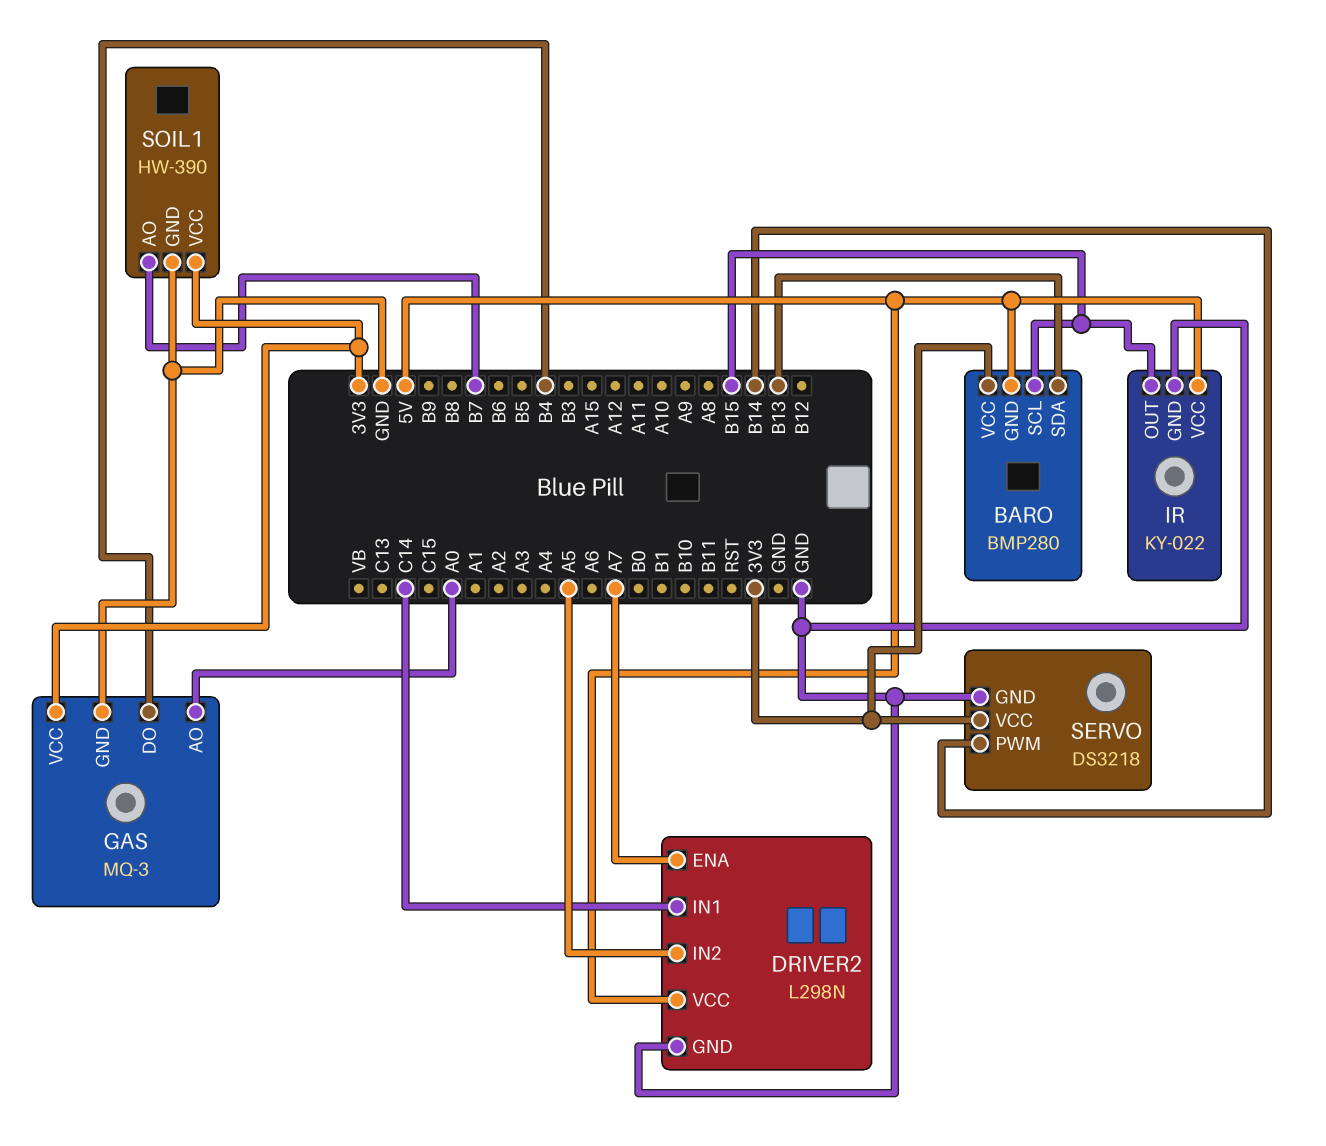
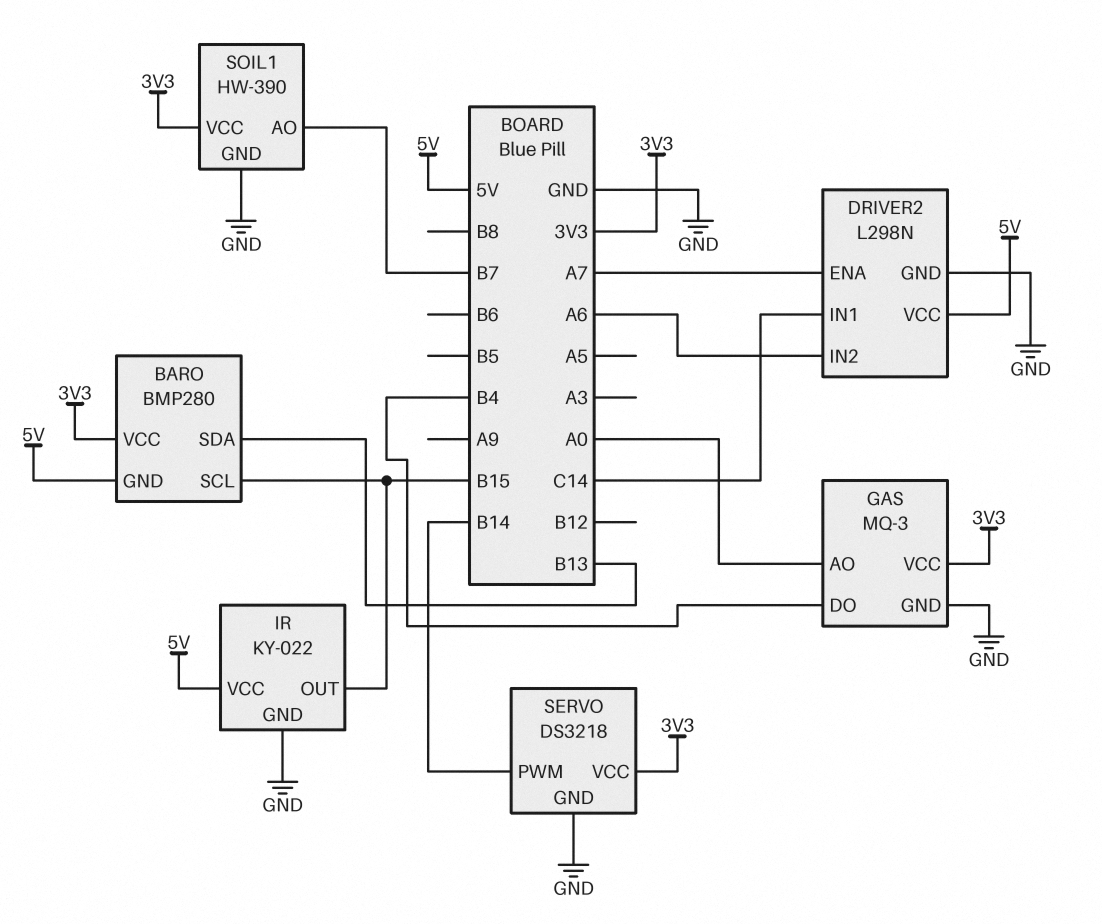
DRIVER2 pin IN2: A5 -> A6

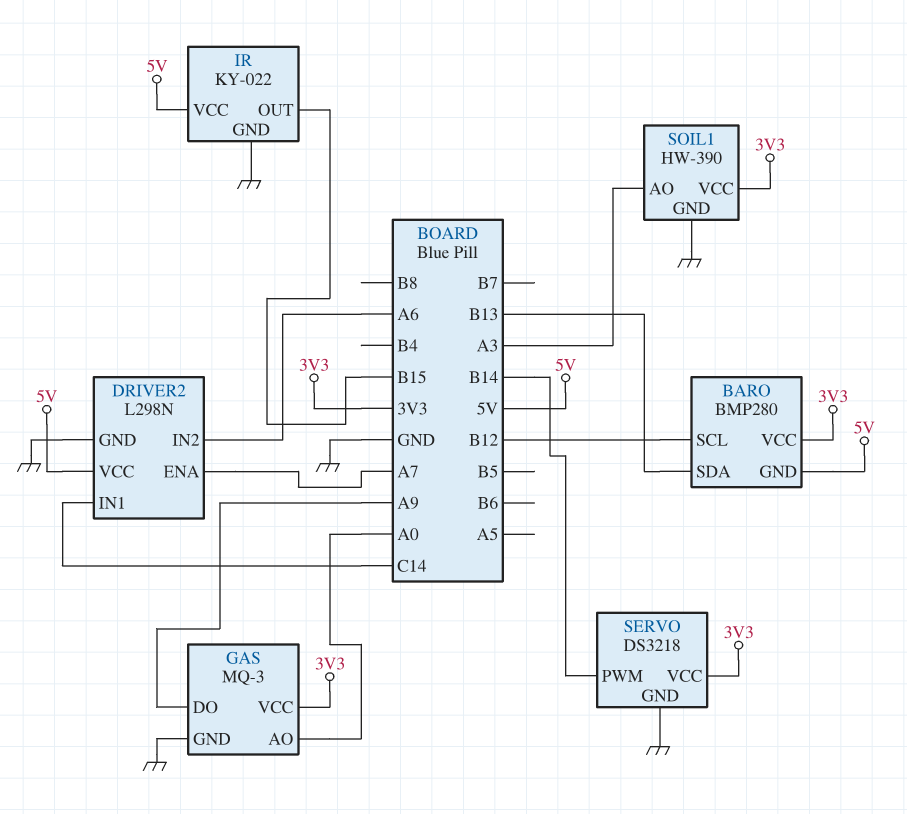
BARO pin SCL: B15 -> B12
GAS pin DO: B4 -> A9
SOIL1 pin AO: B7 -> A3

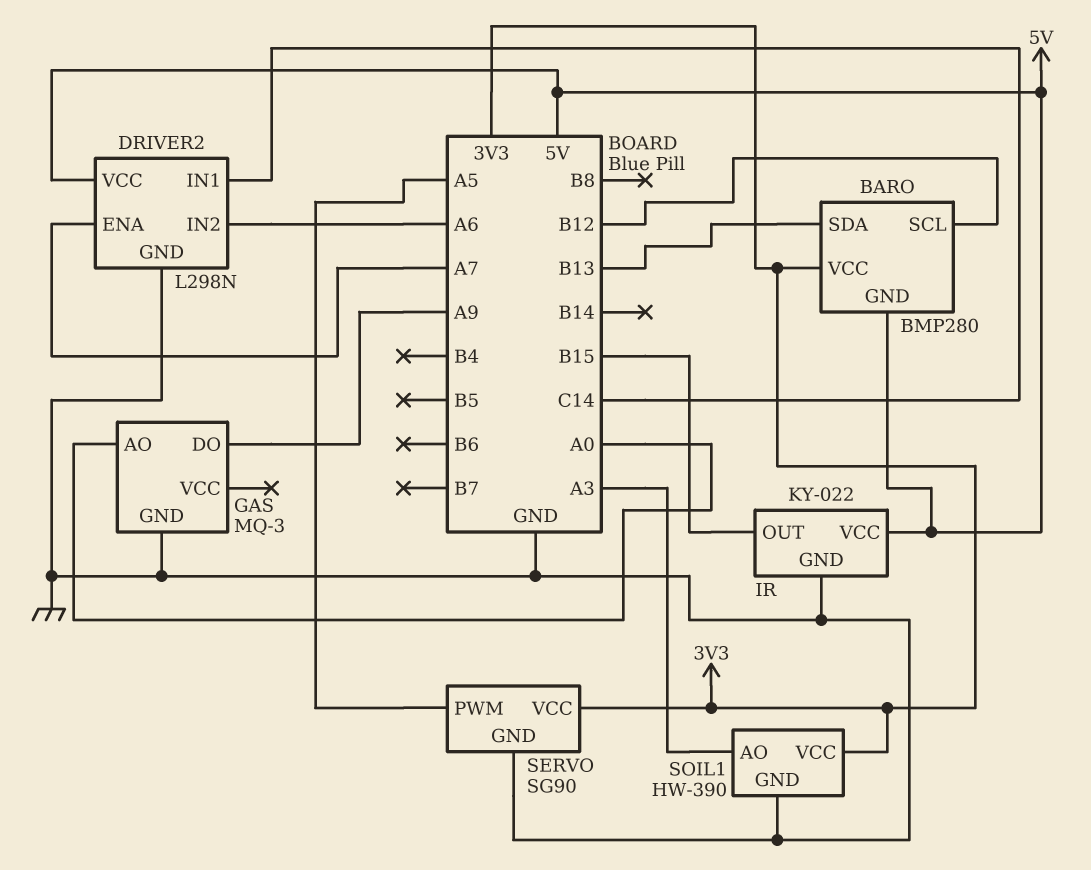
GAS pin VCC: 3V3 -> none
SERVO: DS3218 -> SG90
SERVO pin PWM: B14 -> A5

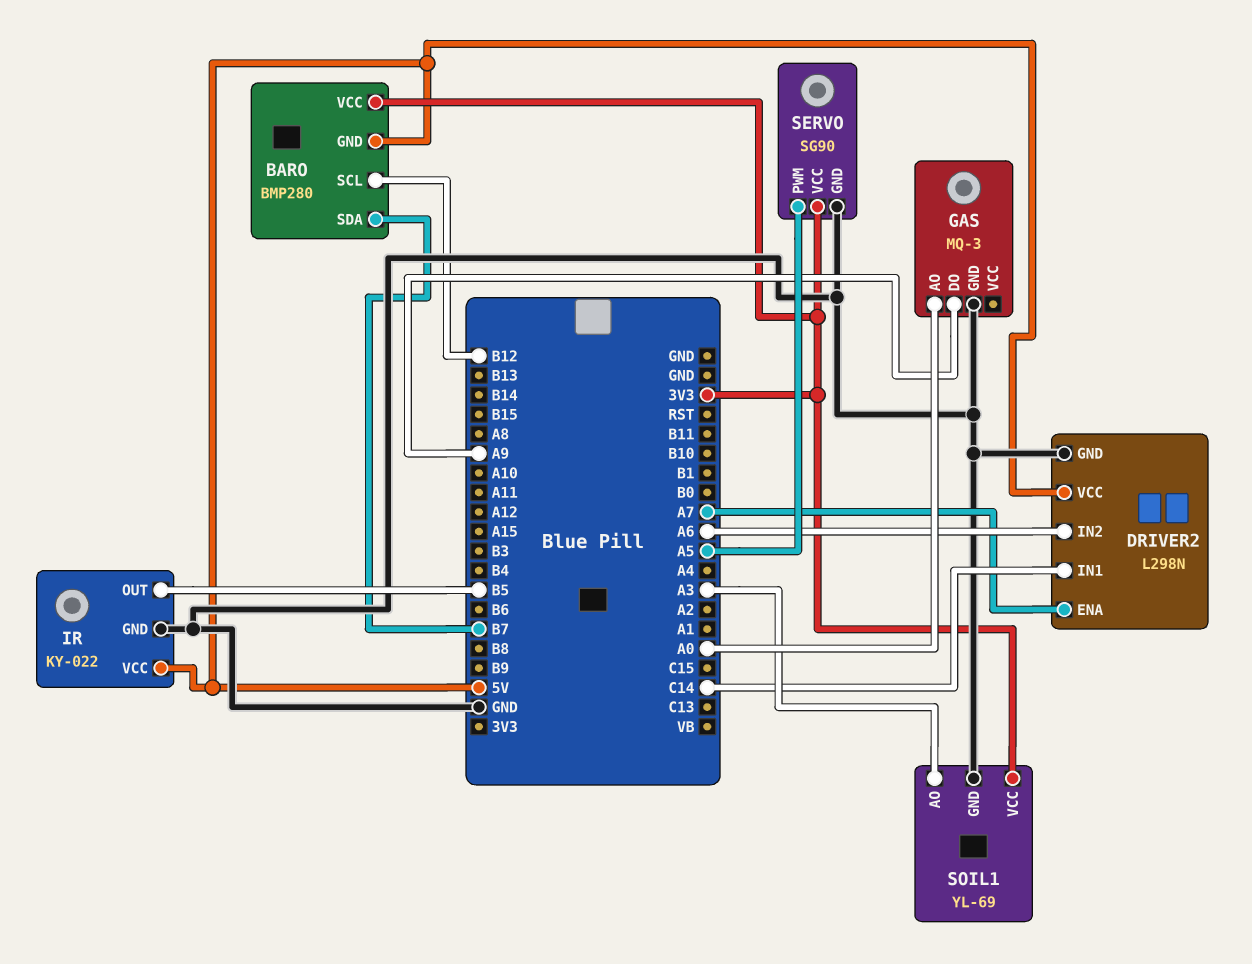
BARO pin SDA: B13 -> B7
IR pin OUT: B15 -> B5
SOIL1: HW-390 -> YL-69

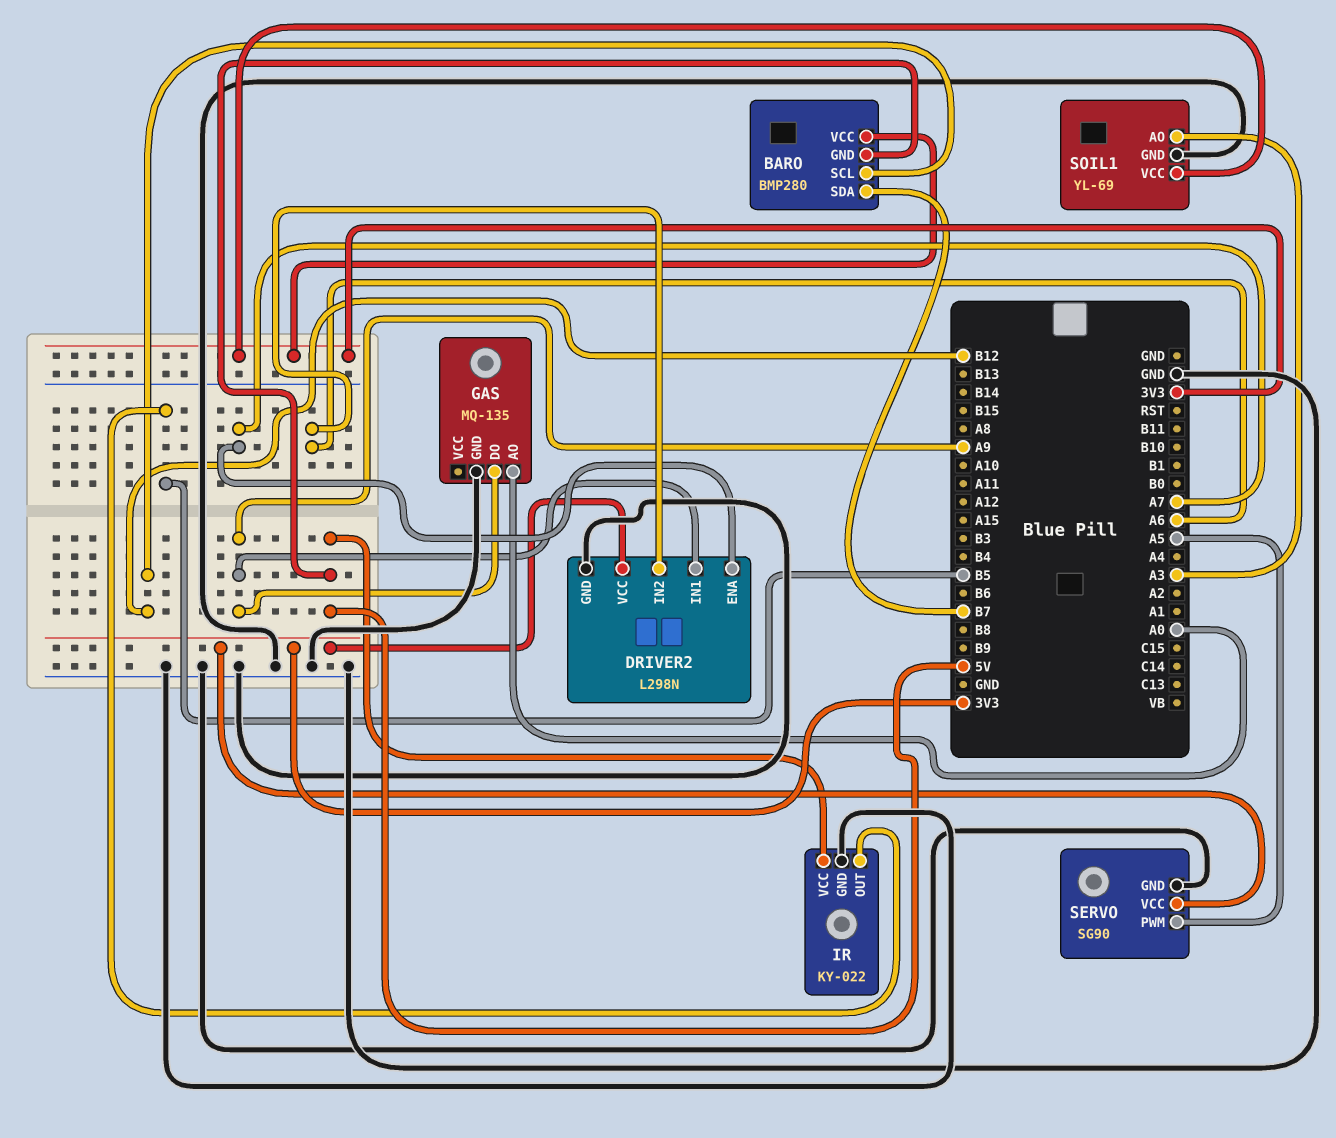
DRIVER2 pin IN1: C14 -> A9
DRIVER2 pin VCC: 5V -> 3V3
GAS: MQ-3 -> MQ-135

